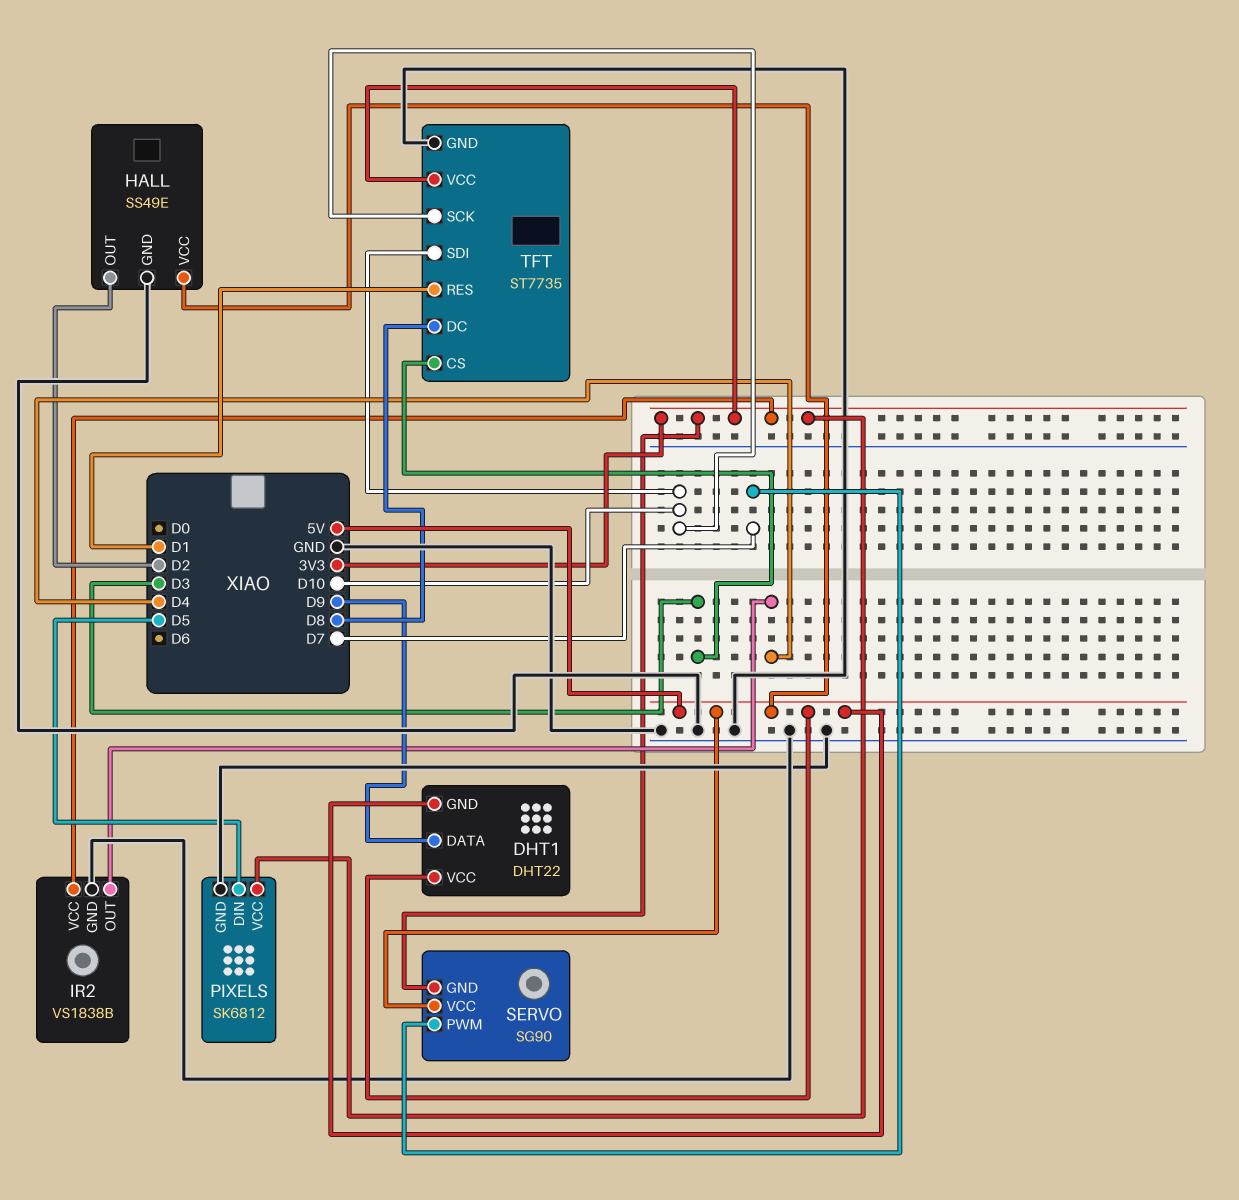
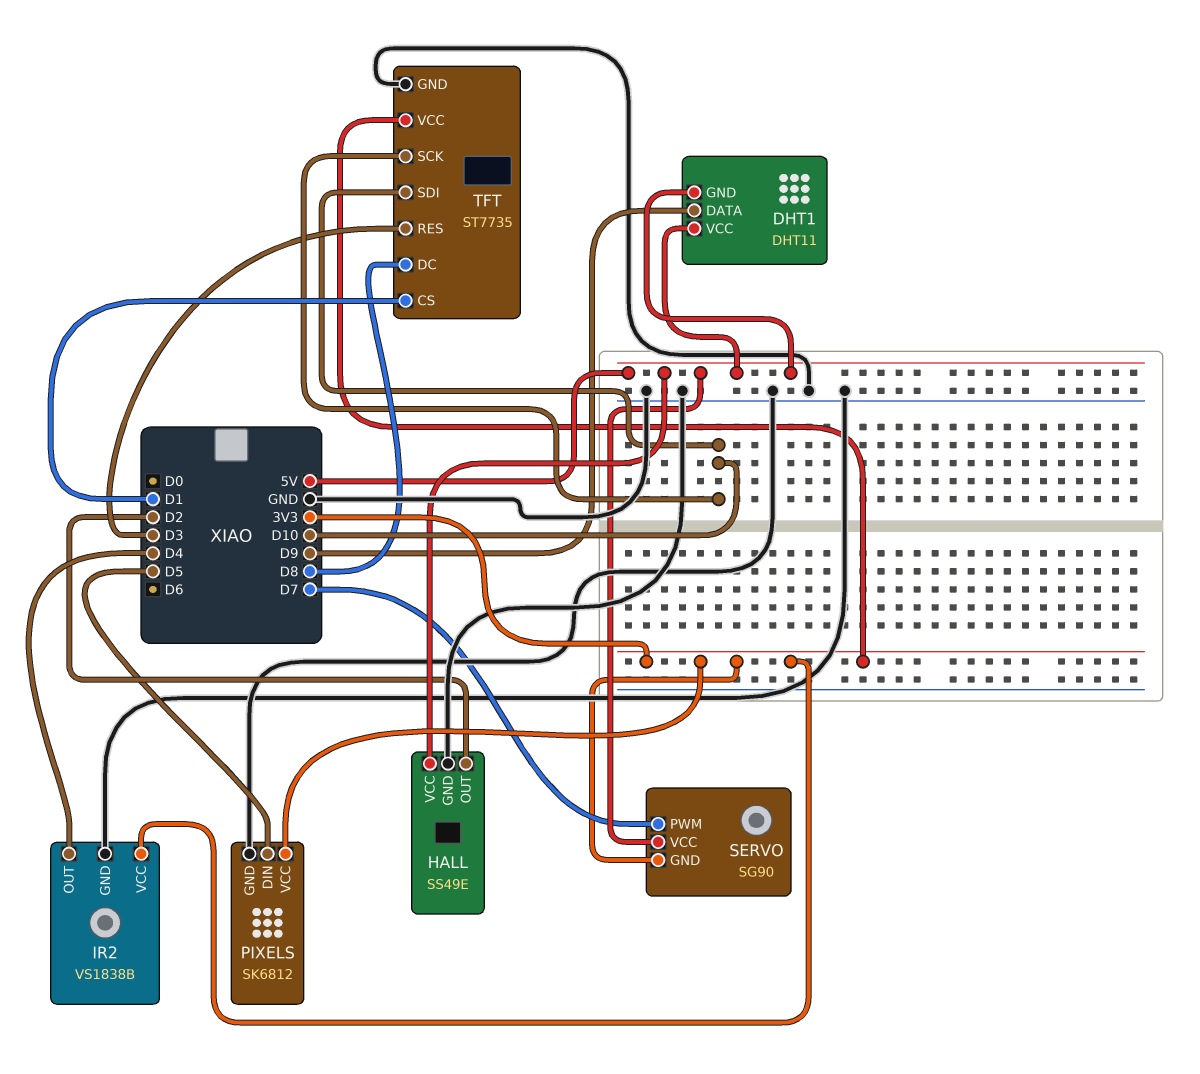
DHT1: DHT22 -> DHT11
TFT pin CS: D3 -> D1
TFT pin RES: D1 -> D3

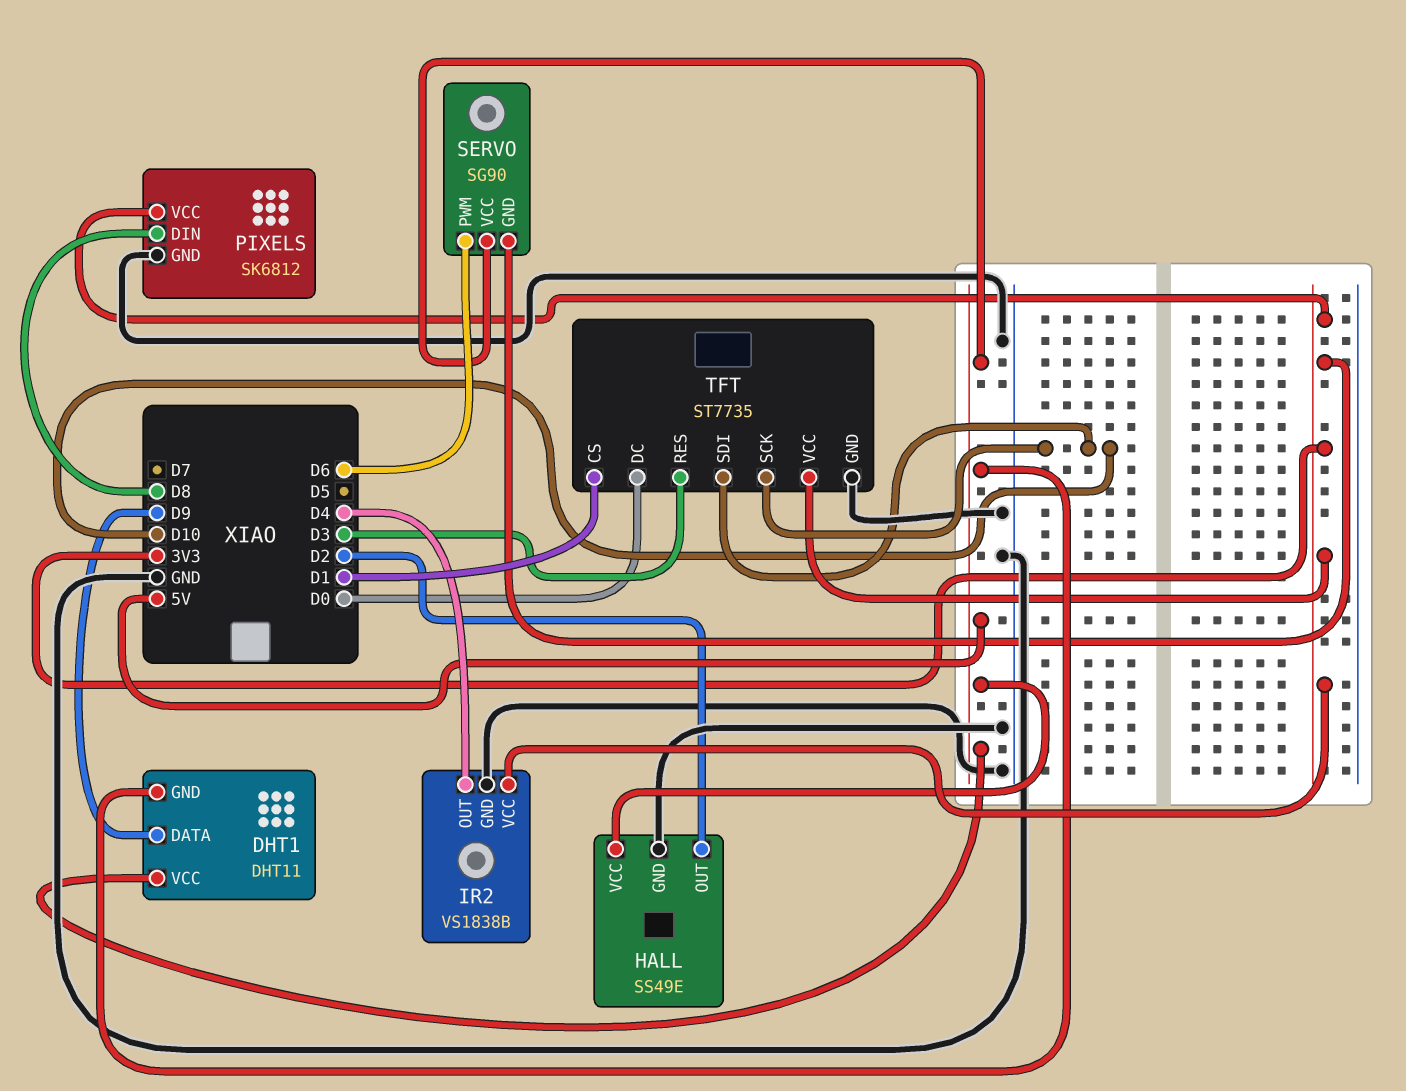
PIXELS pin DIN: D5 -> D8
SERVO pin PWM: D7 -> D6
TFT pin DC: D8 -> D0

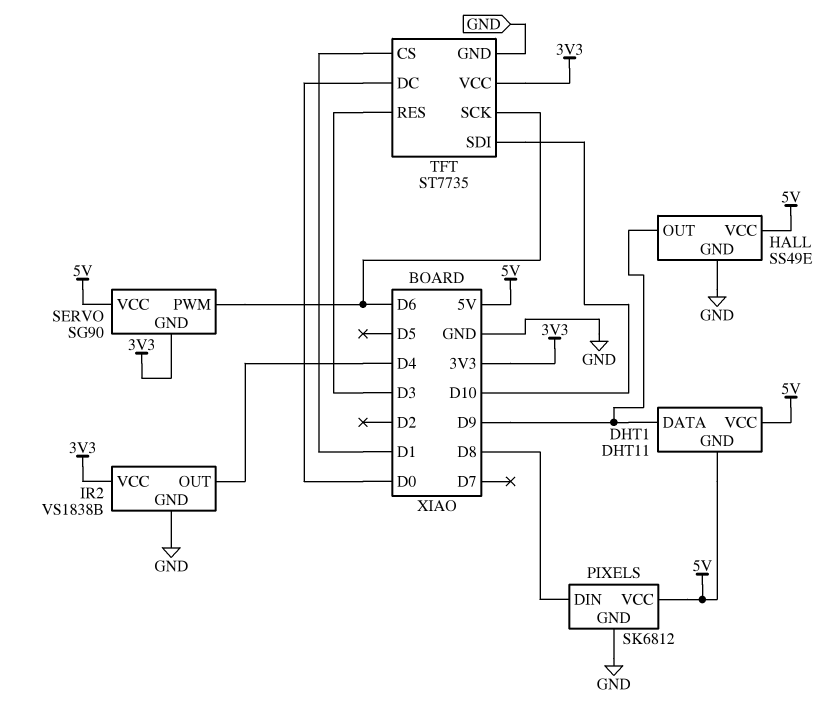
HALL pin OUT: D2 -> D9
PIXELS pin VCC: 3V3 -> 5V
TFT pin SCK: D10 -> D6

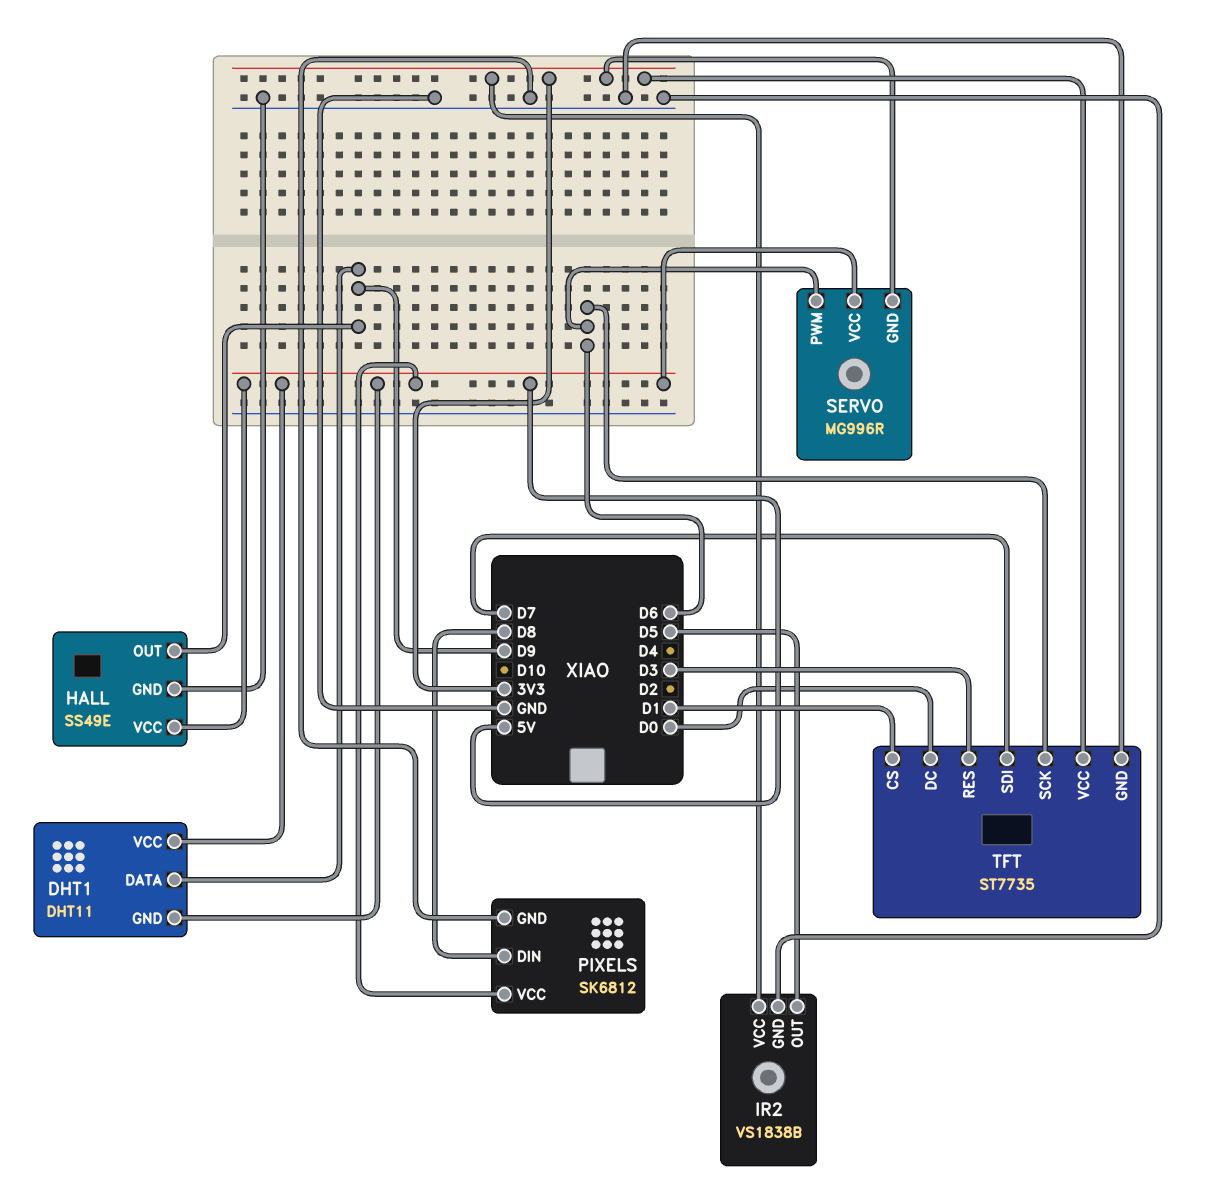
IR2 pin OUT: D4 -> D5
SERVO: SG90 -> MG996R
TFT pin SDI: D10 -> D7

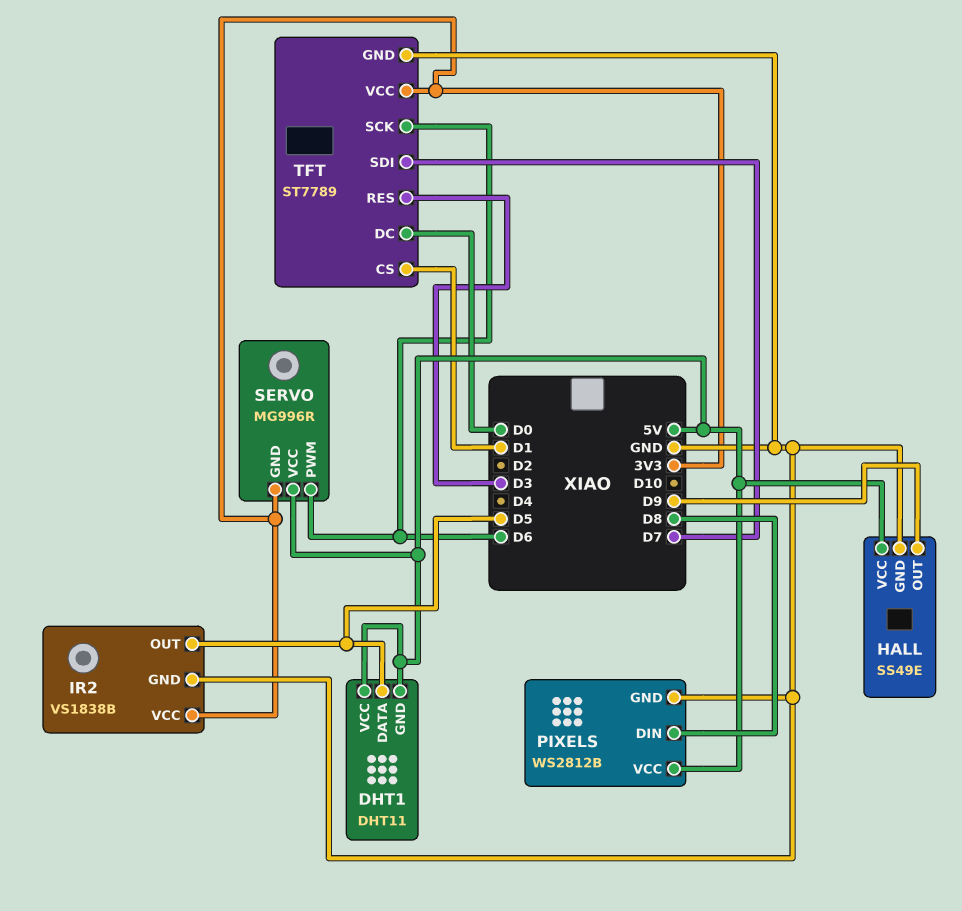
DHT1 pin DATA: D9 -> D5
PIXELS: SK6812 -> WS2812B
TFT: ST7735 -> ST7789

